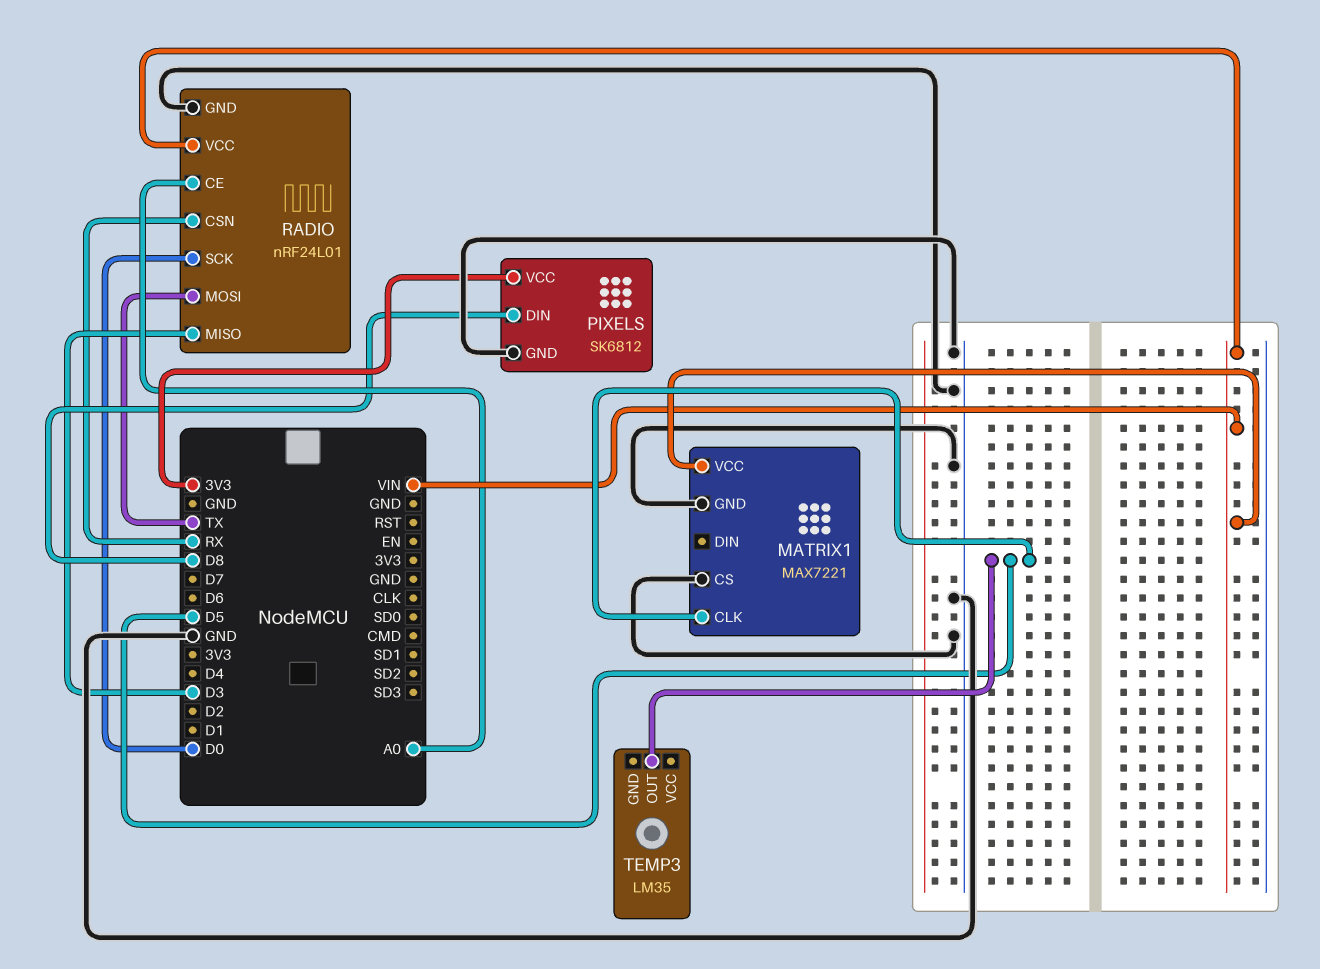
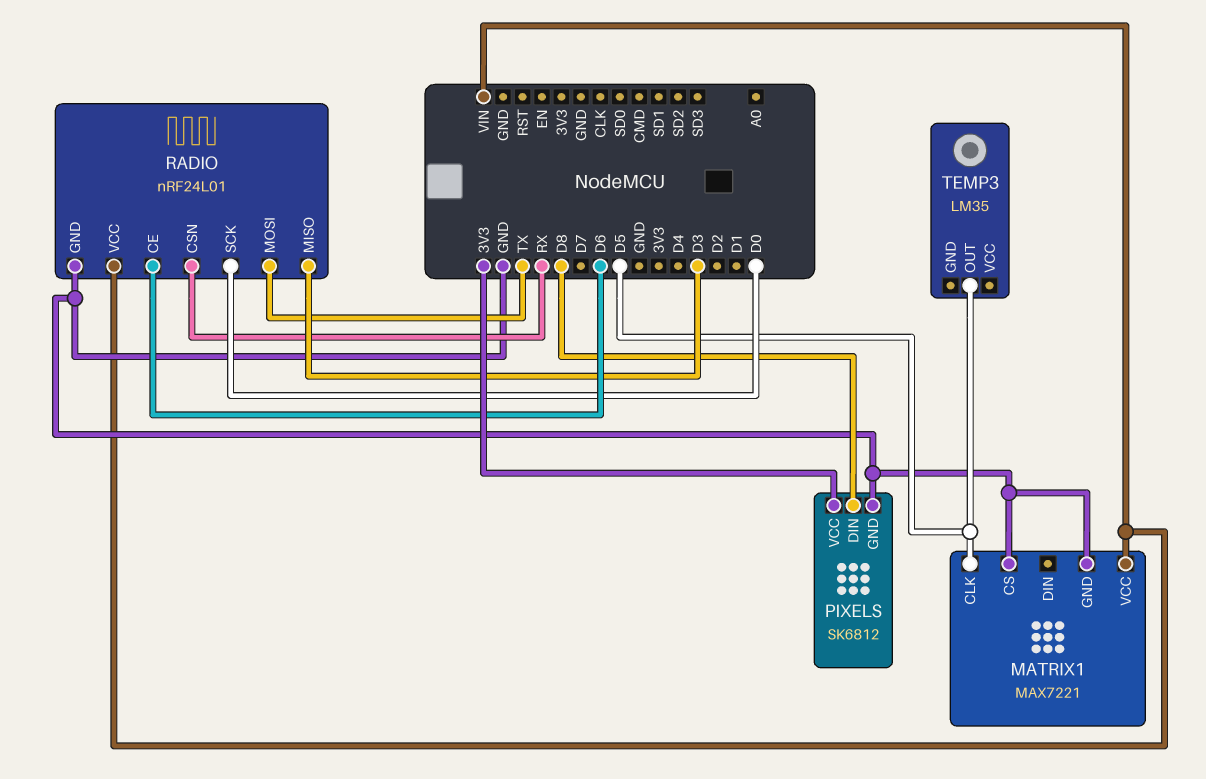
RADIO pin CE: A0 -> D6

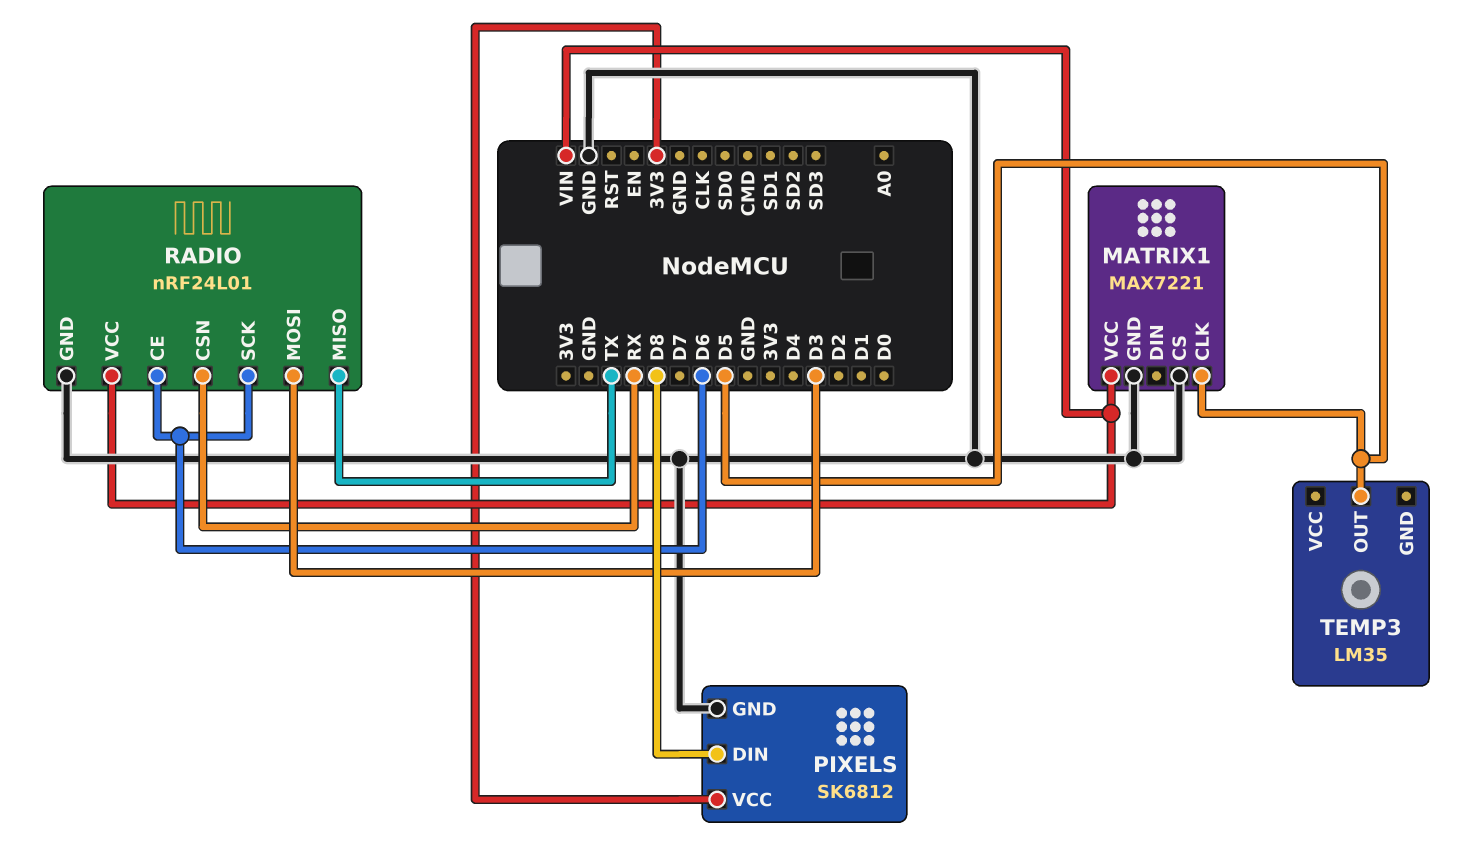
RADIO pin MISO: D3 -> TX
RADIO pin MOSI: TX -> D3
RADIO pin SCK: D0 -> D6

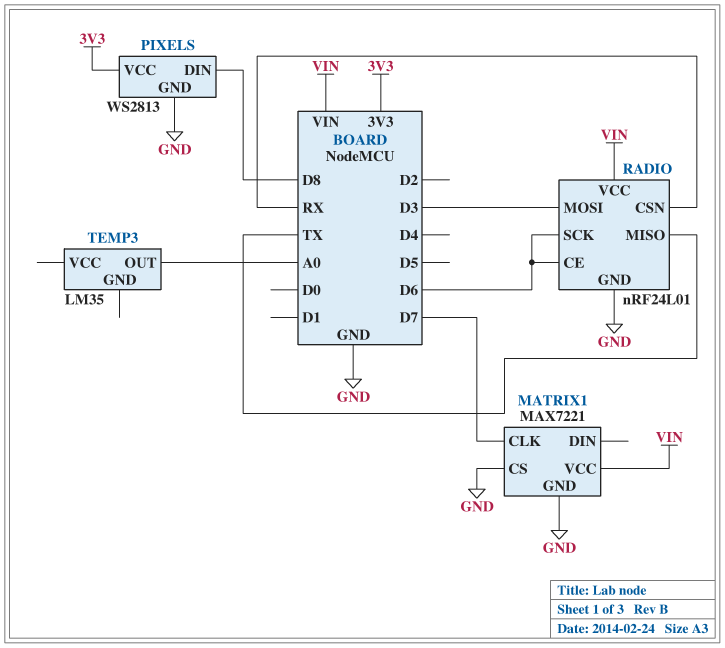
MATRIX1 pin CLK: D5 -> D7
PIXELS: SK6812 -> WS2813
TEMP3 pin OUT: D5 -> A0

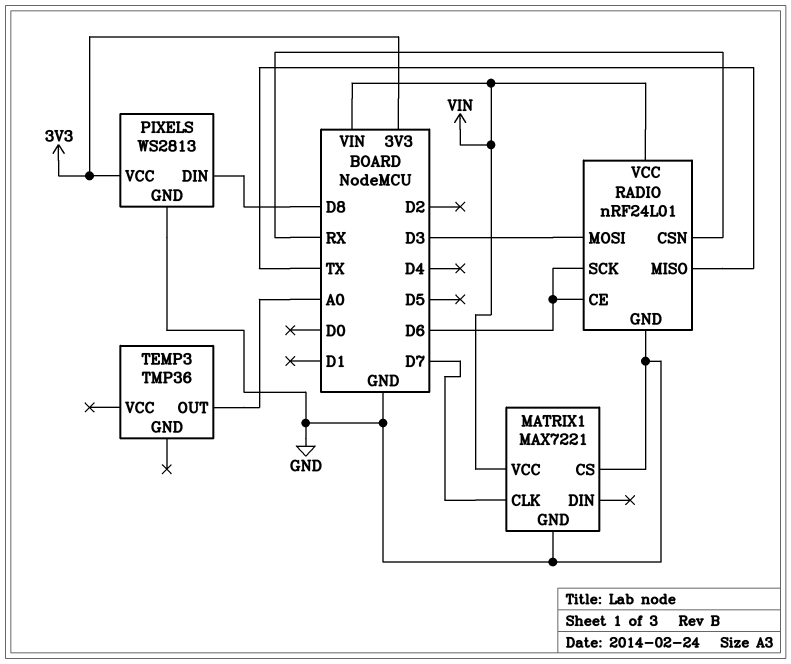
TEMP3: LM35 -> TMP36

